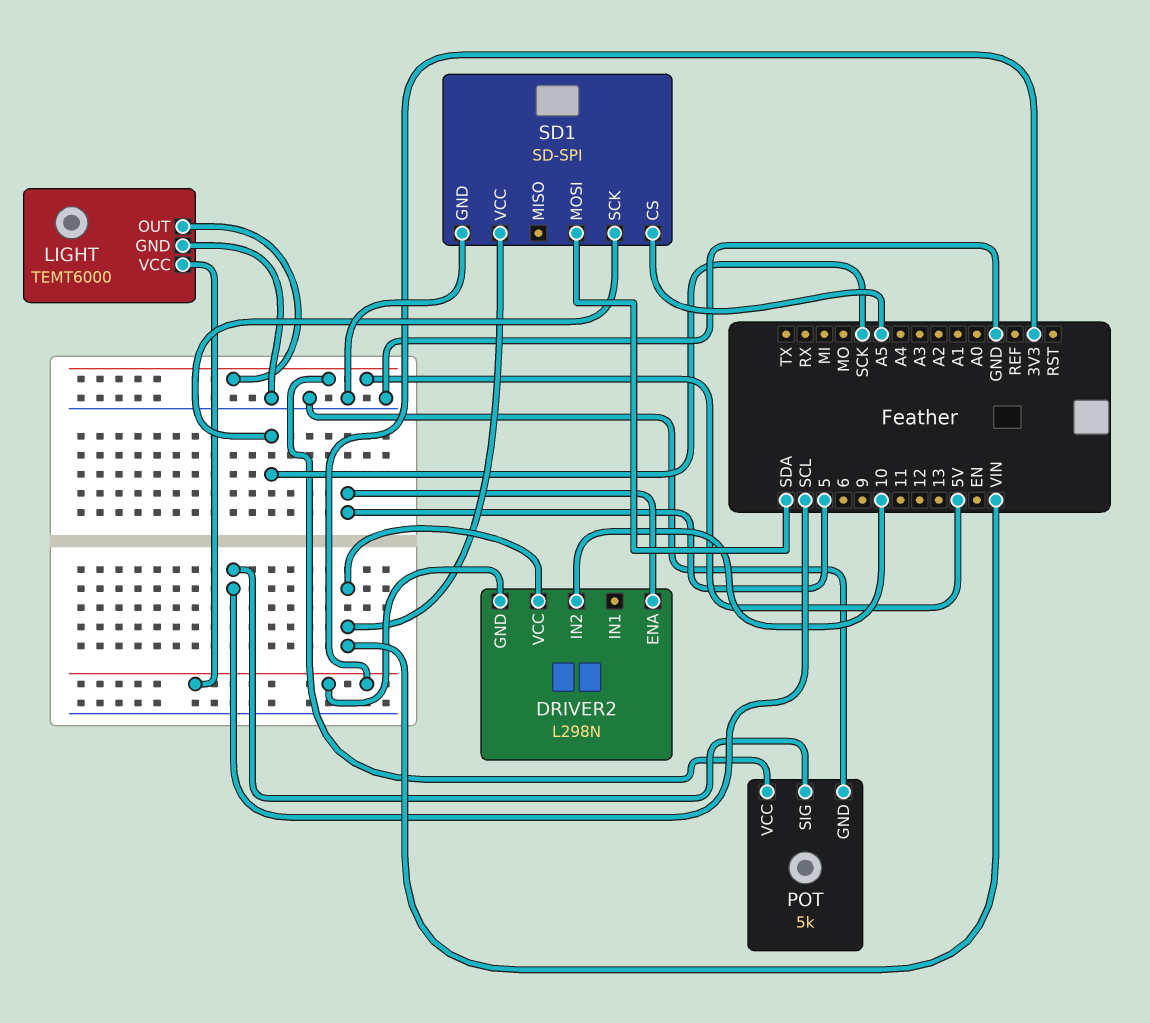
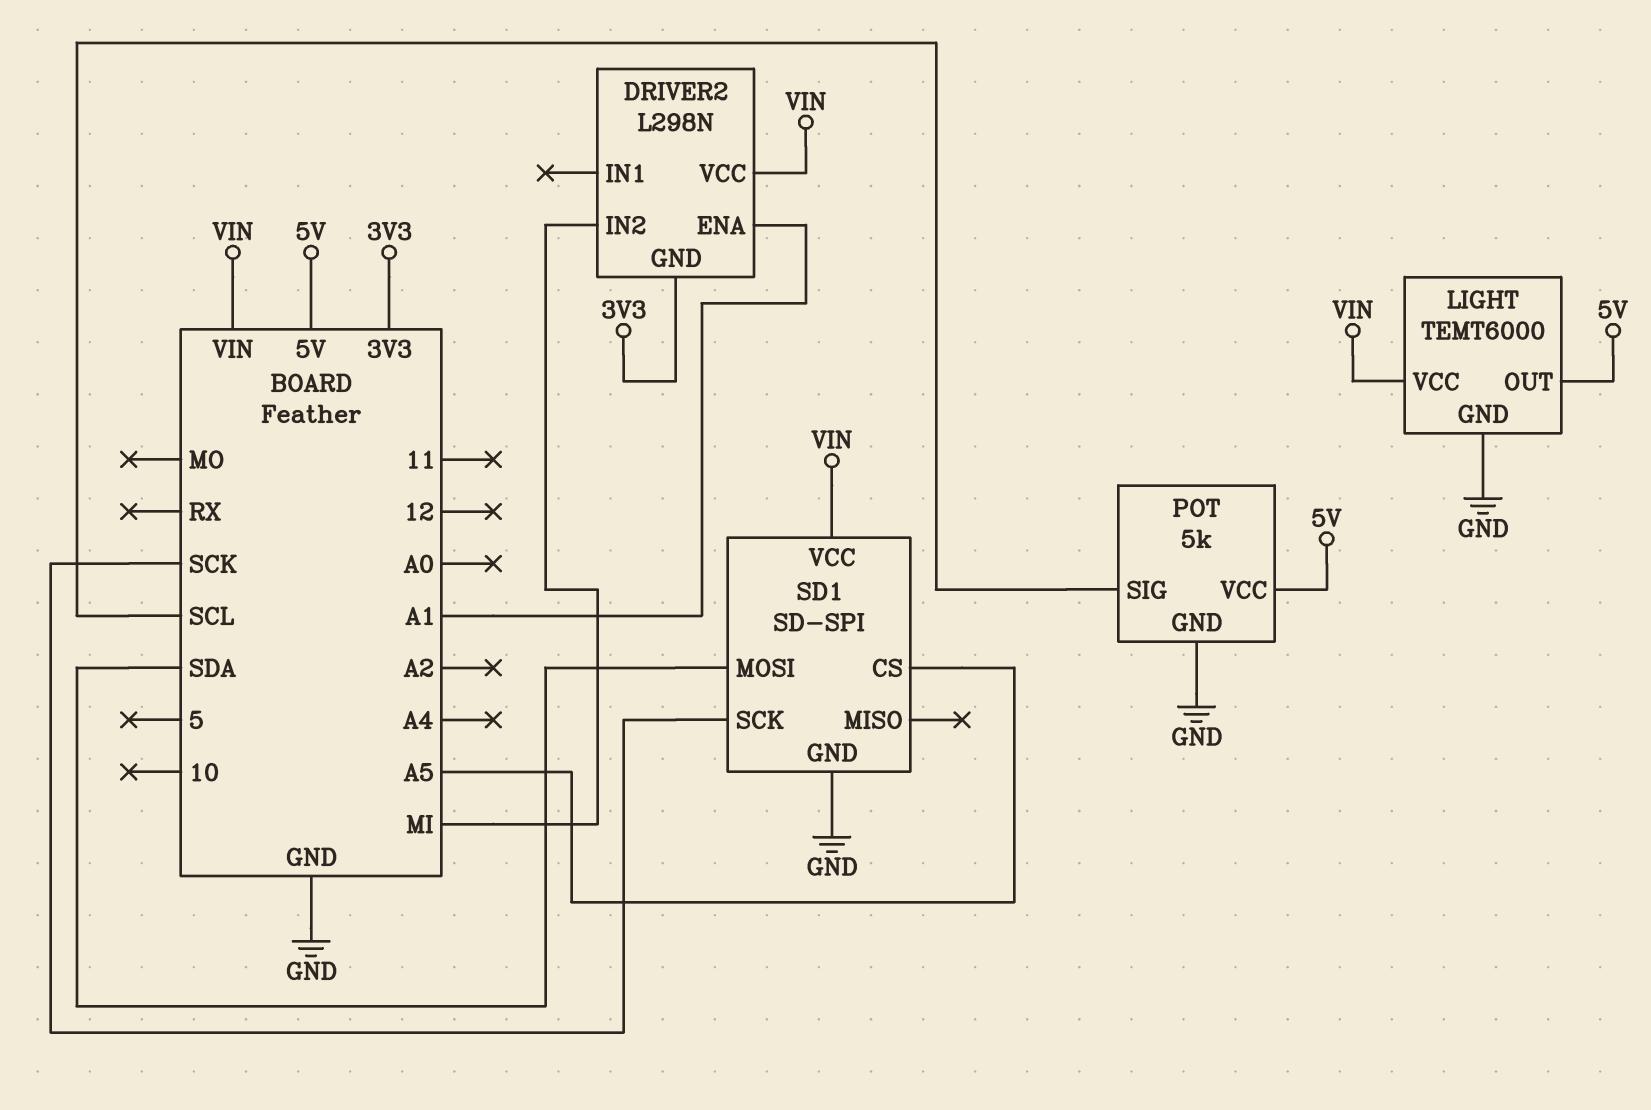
DRIVER2 pin ENA: 5 -> A1
DRIVER2 pin IN2: 10 -> MI
LIGHT pin VCC: 3V3 -> VIN

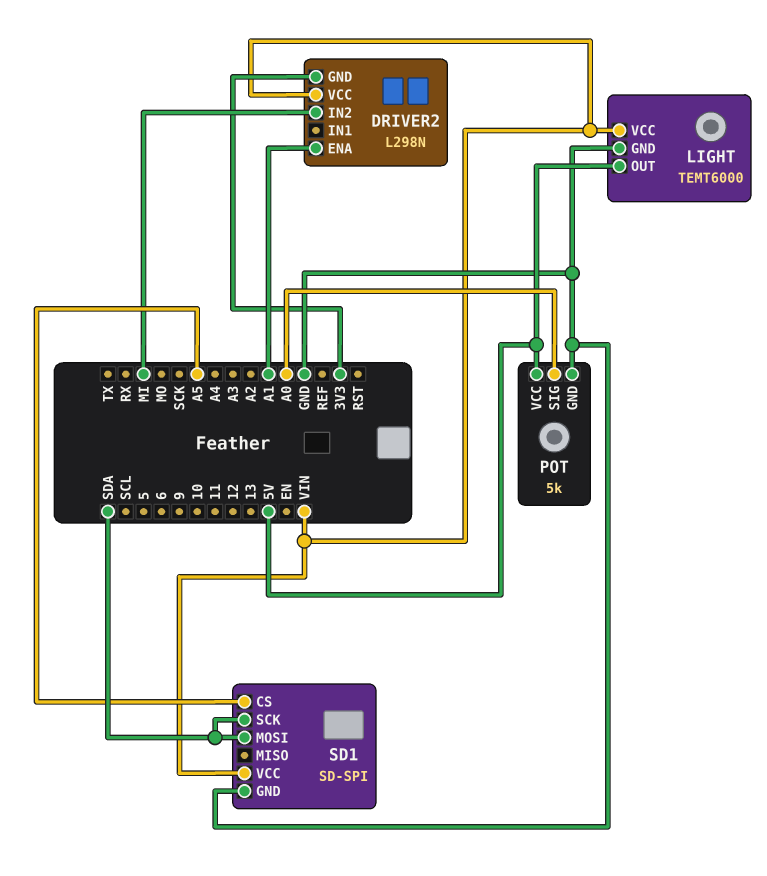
POT pin SIG: SCL -> A0
SD1 pin SCK: SCK -> SDA

